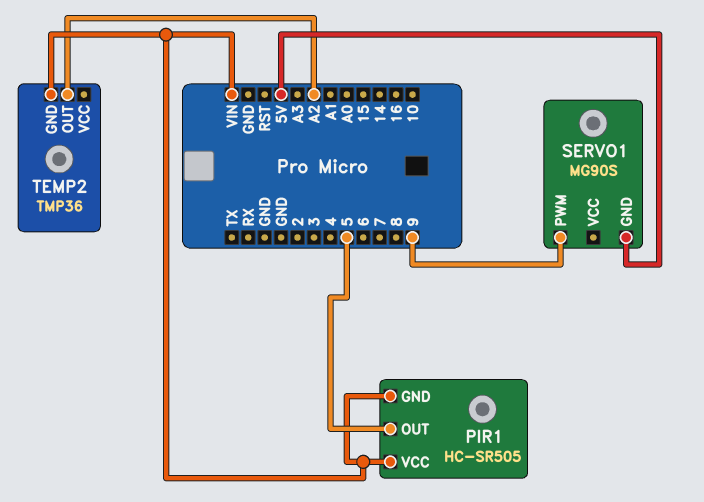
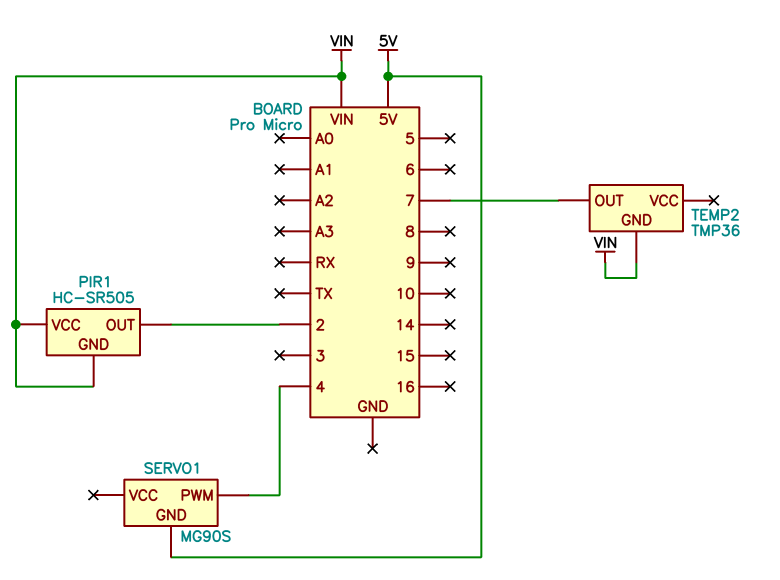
PIR1 pin OUT: 5 -> 2
SERVO1 pin PWM: 9 -> 4
TEMP2 pin OUT: A2 -> 7

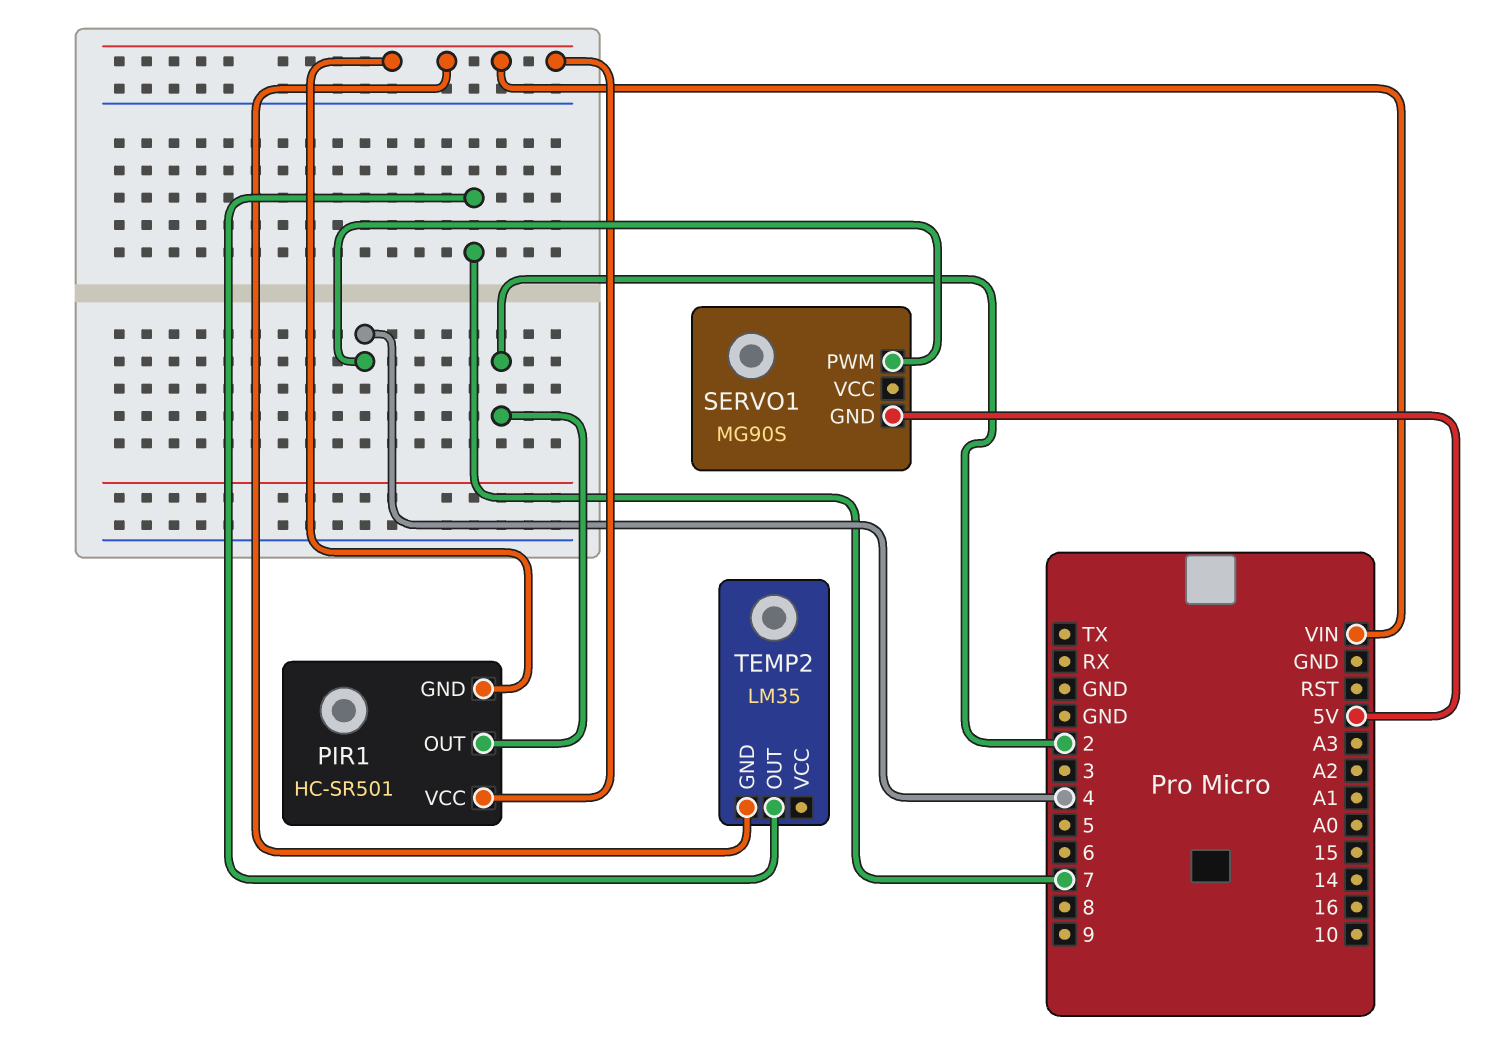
PIR1: HC-SR505 -> HC-SR501
TEMP2: TMP36 -> LM35

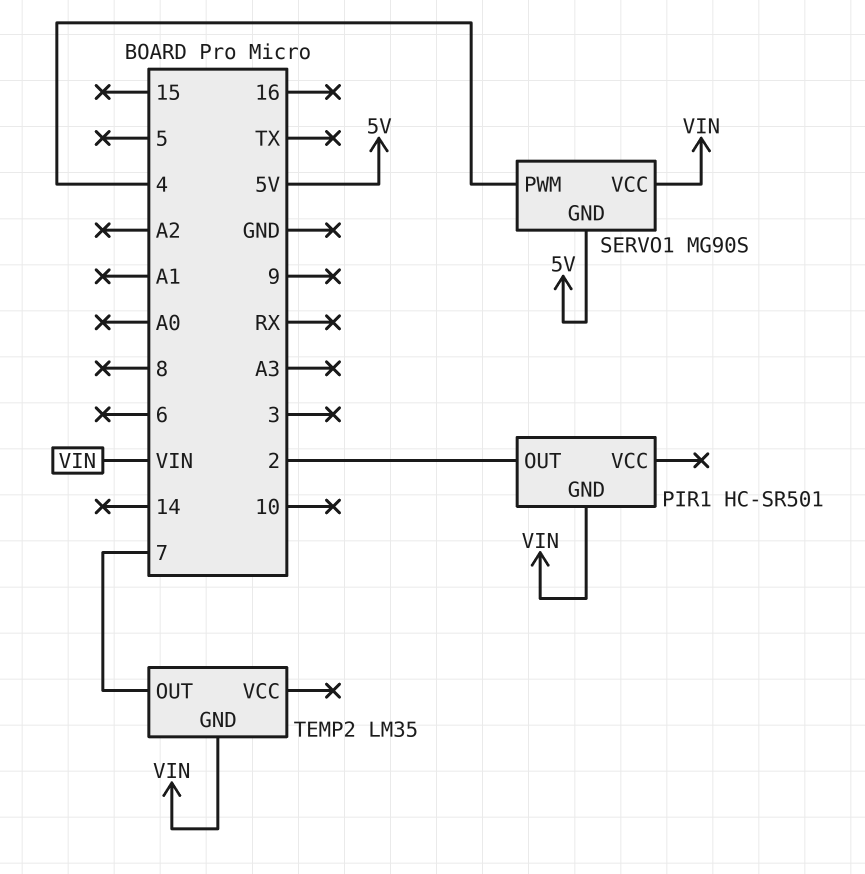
PIR1 pin VCC: VIN -> none
SERVO1 pin VCC: none -> VIN

